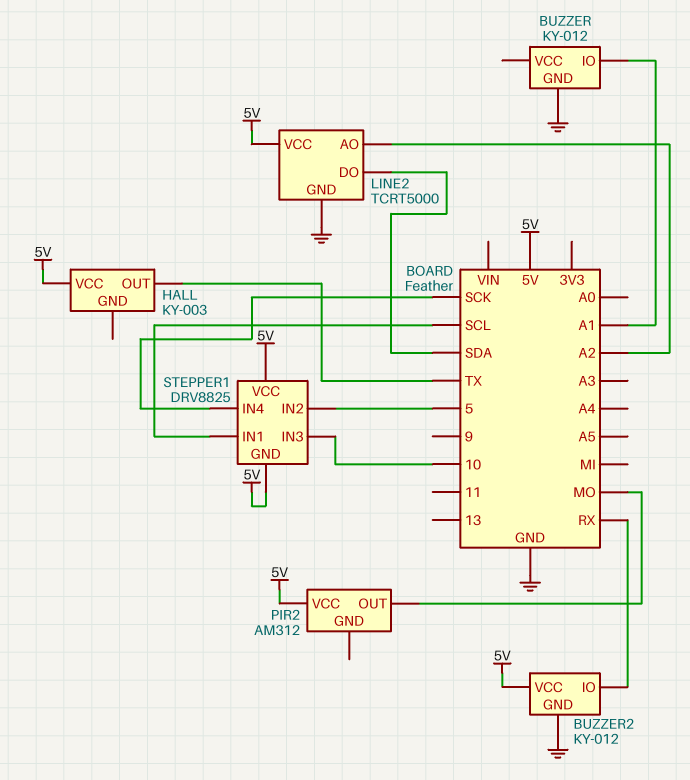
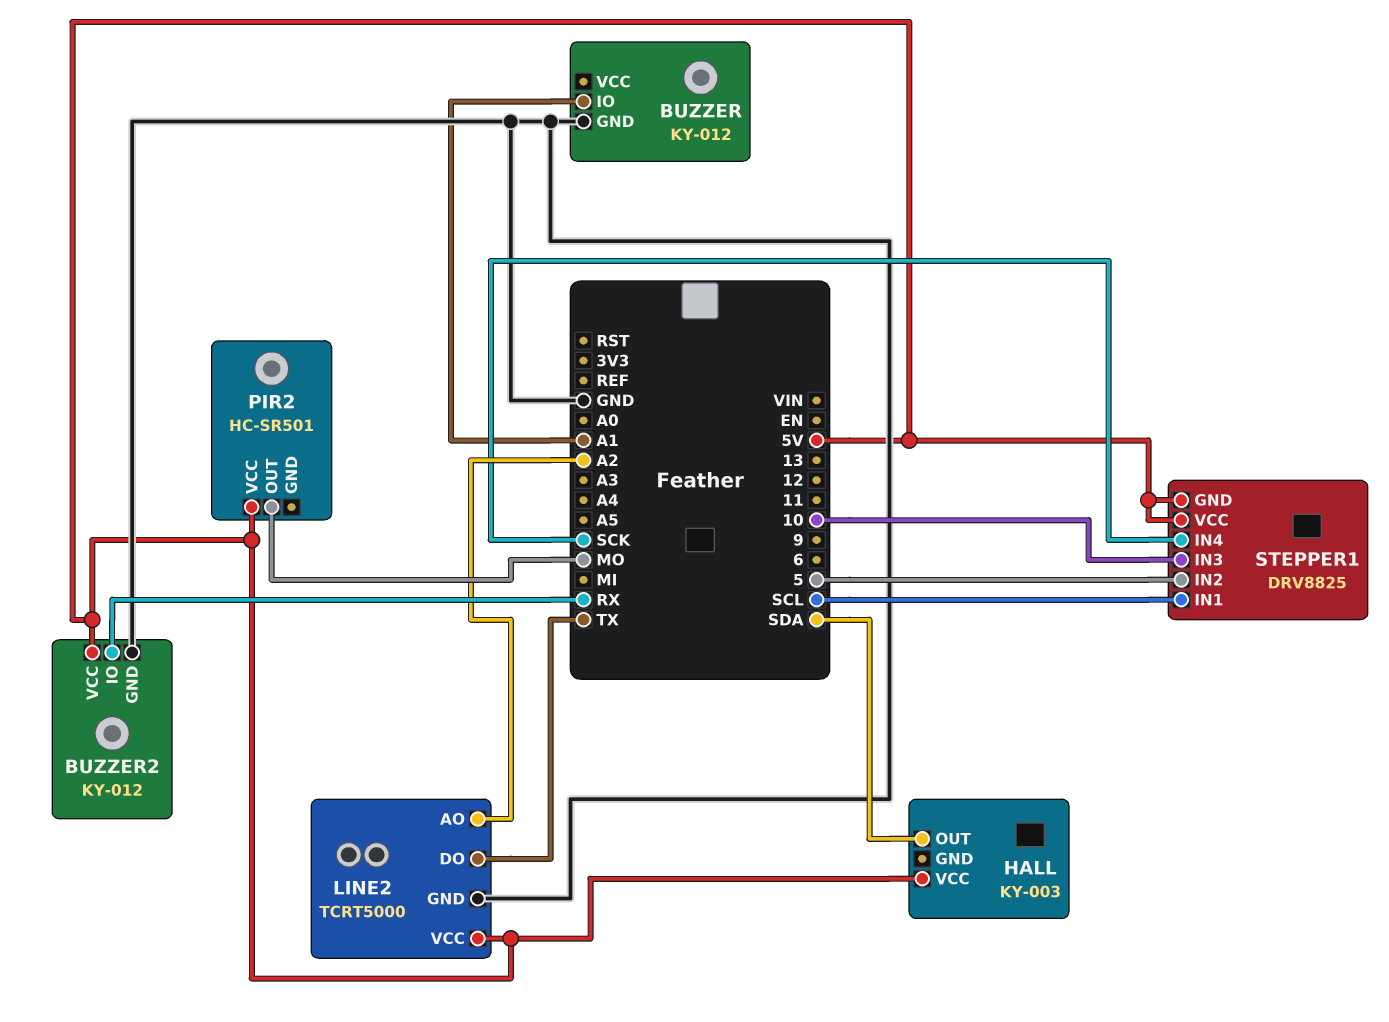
HALL pin OUT: TX -> SDA
LINE2 pin DO: SDA -> TX
PIR2: AM312 -> HC-SR501

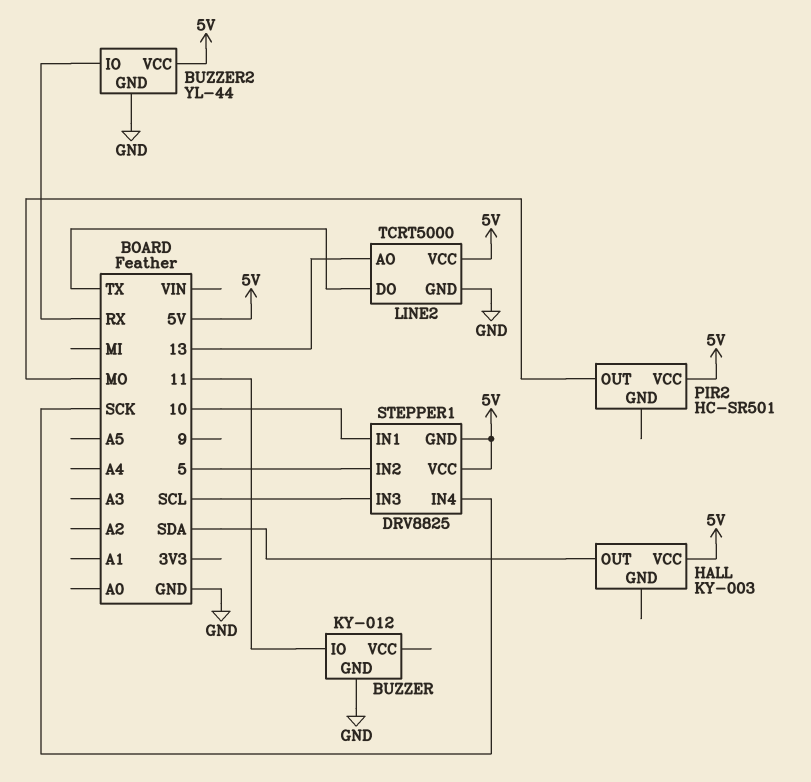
BUZZER pin IO: A1 -> 11
BUZZER2: KY-012 -> YL-44
LINE2 pin AO: A2 -> 13
STEPPER1 pin IN1: SCL -> 10
STEPPER1 pin IN3: 10 -> SCL

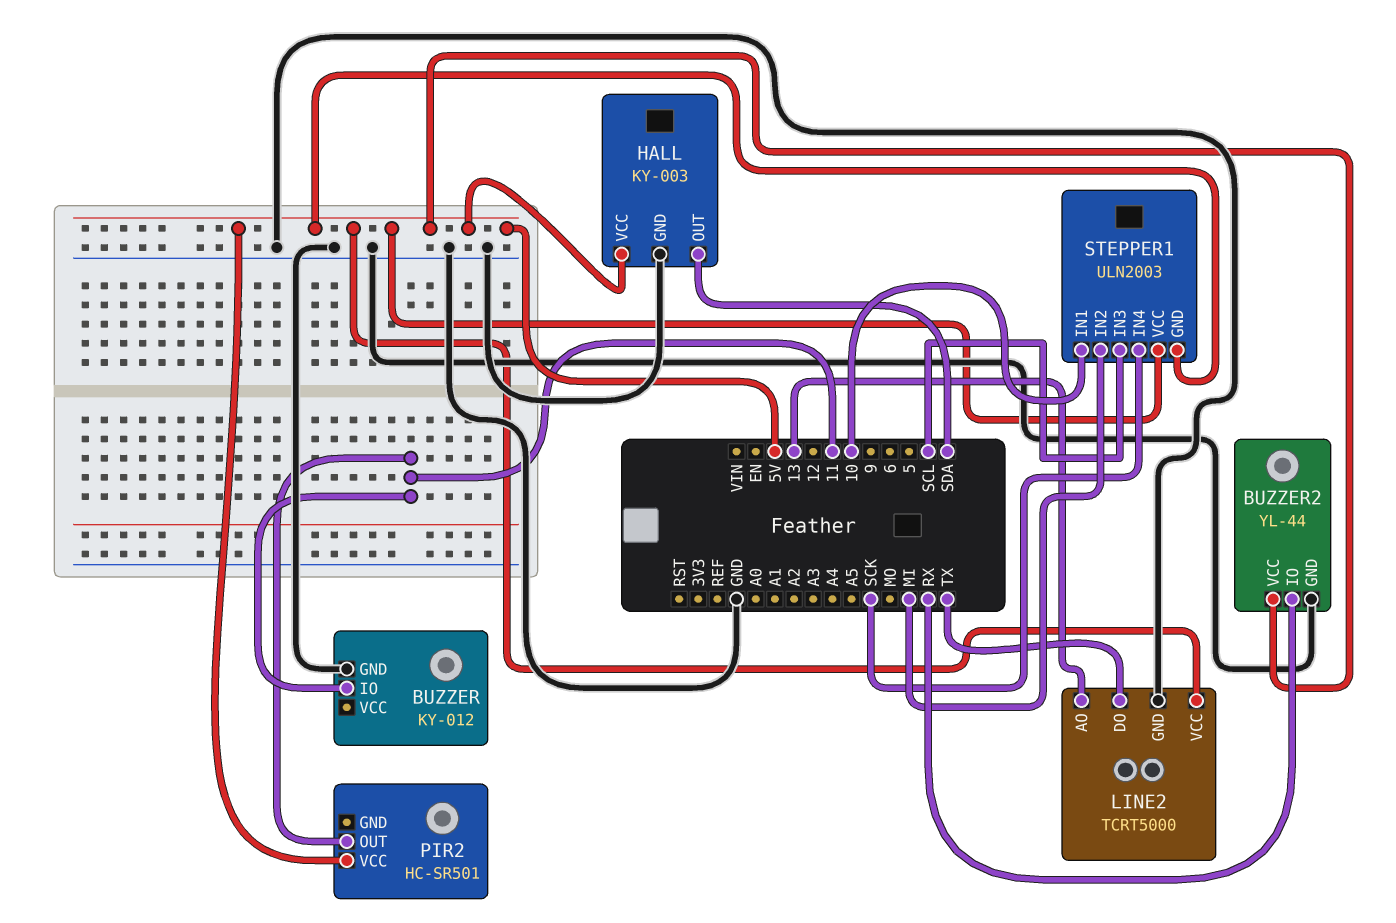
HALL pin GND: none -> GND
PIR2 pin OUT: MO -> 11
STEPPER1: DRV8825 -> ULN2003
STEPPER1 pin IN2: 5 -> MI

